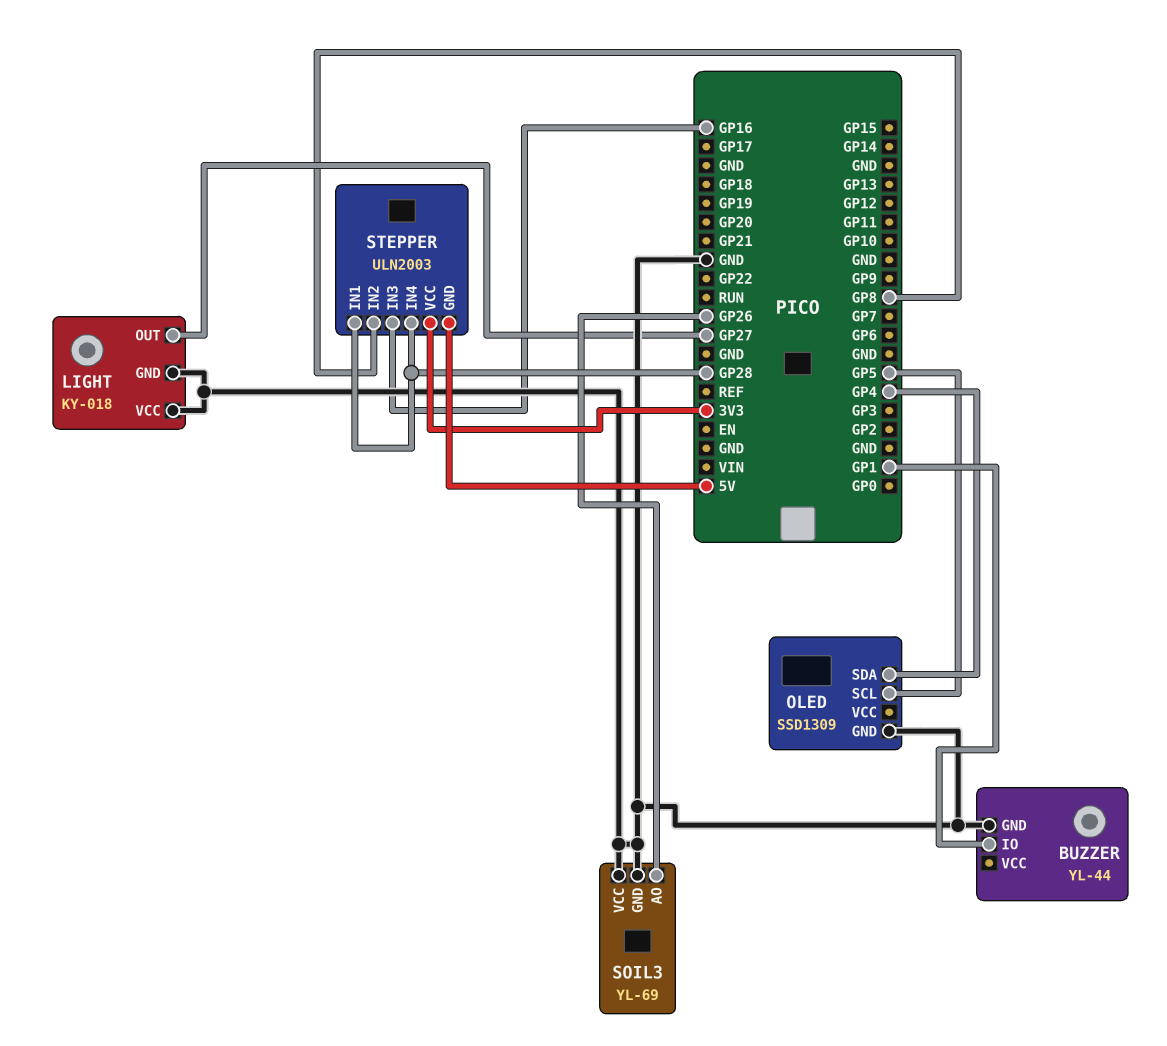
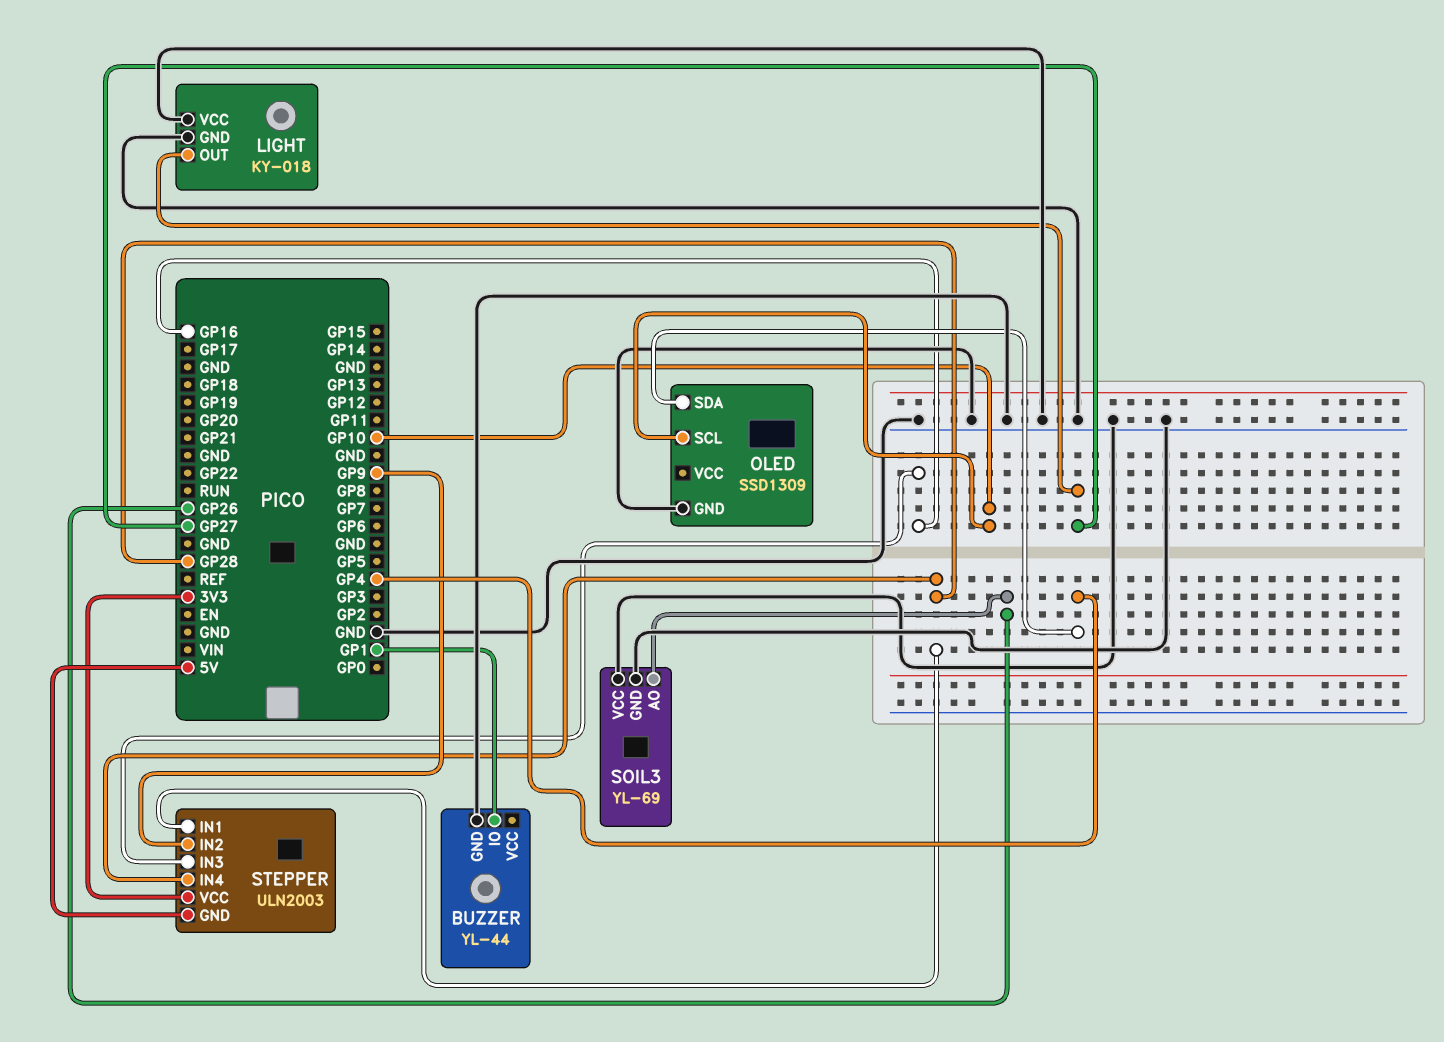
OLED pin SCL: GP5 -> GP10
STEPPER pin IN2: GP8 -> GP9

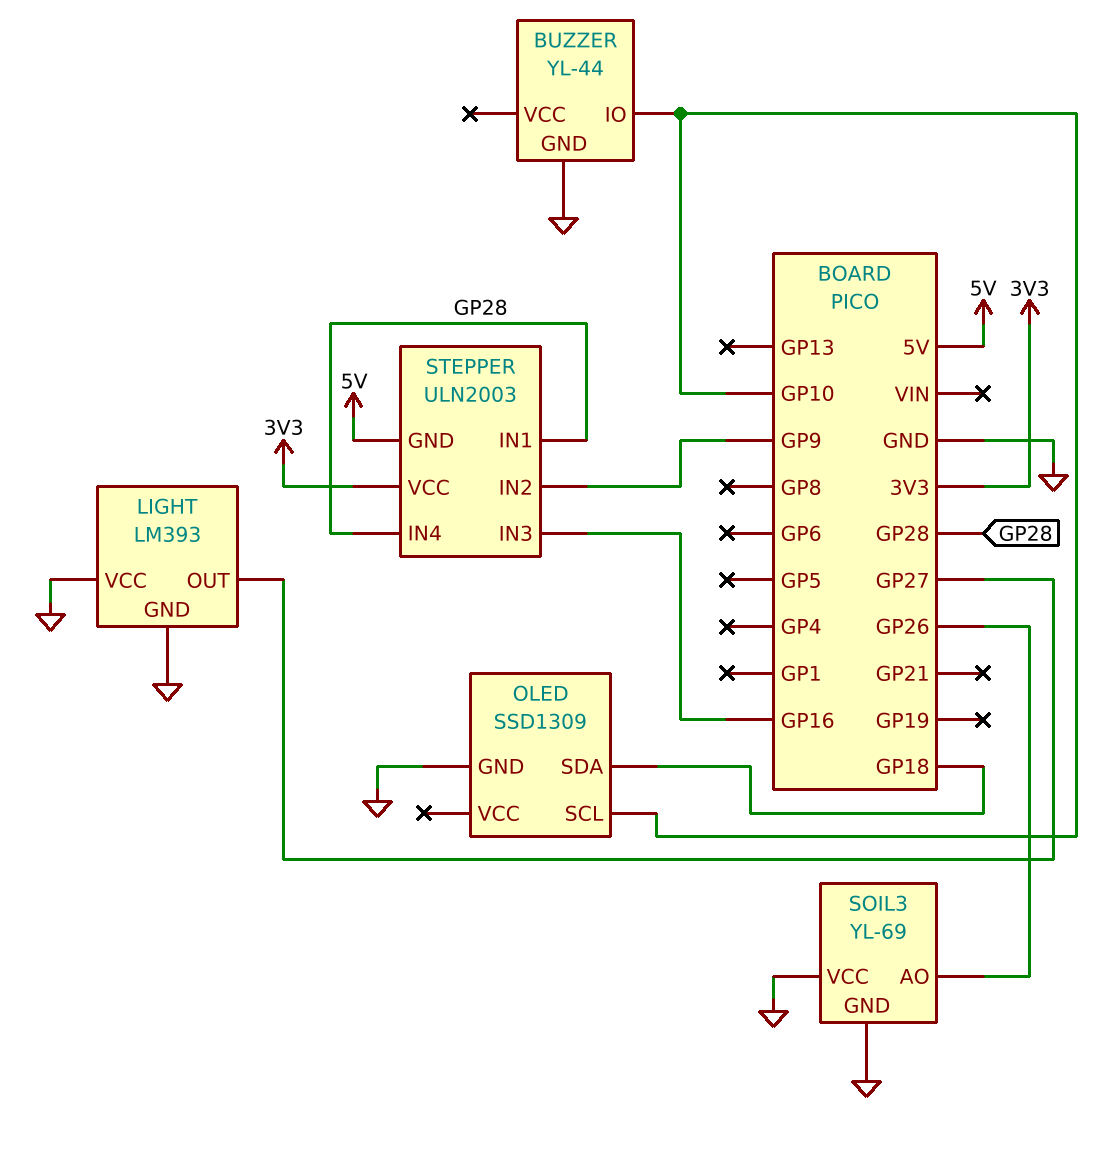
BUZZER pin IO: GP1 -> GP10
LIGHT: KY-018 -> LM393
OLED pin SDA: GP4 -> GP18

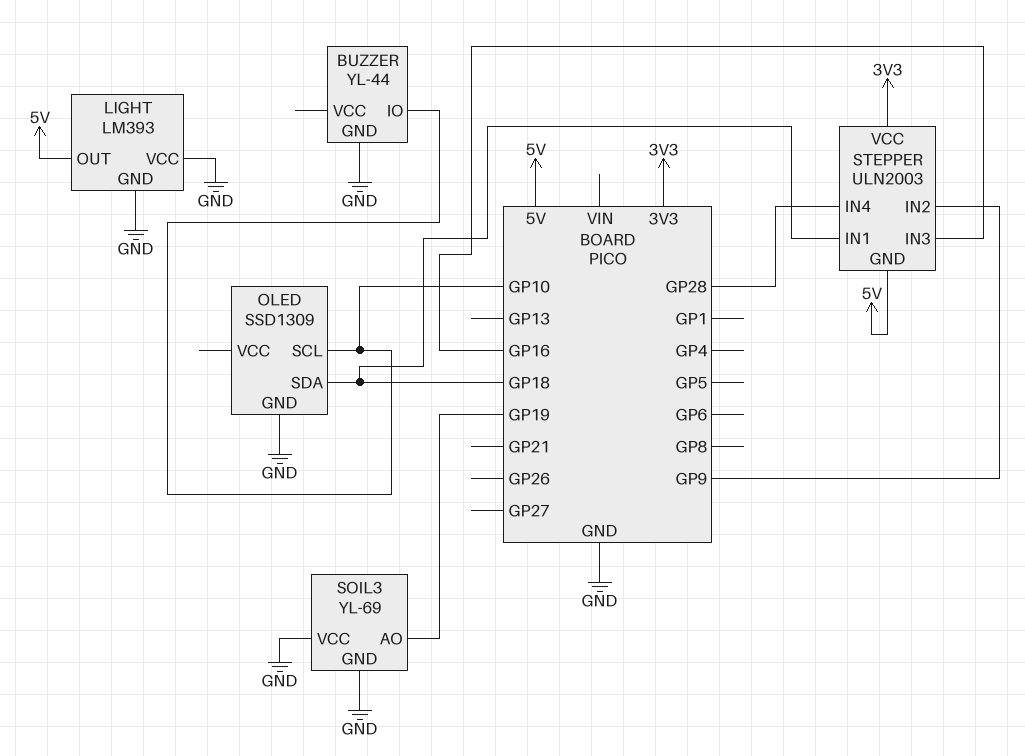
LIGHT pin OUT: GP27 -> 5V
SOIL3 pin AO: GP26 -> GP19
STEPPER pin IN1: GP28 -> GP18

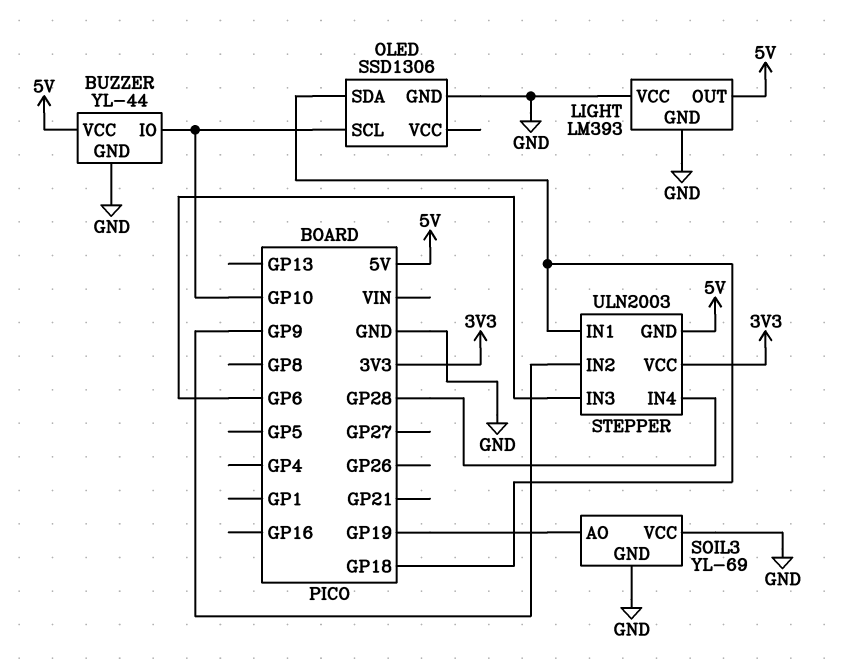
BUZZER pin VCC: none -> 5V
OLED: SSD1309 -> SSD1306
STEPPER pin IN3: GP16 -> GP6

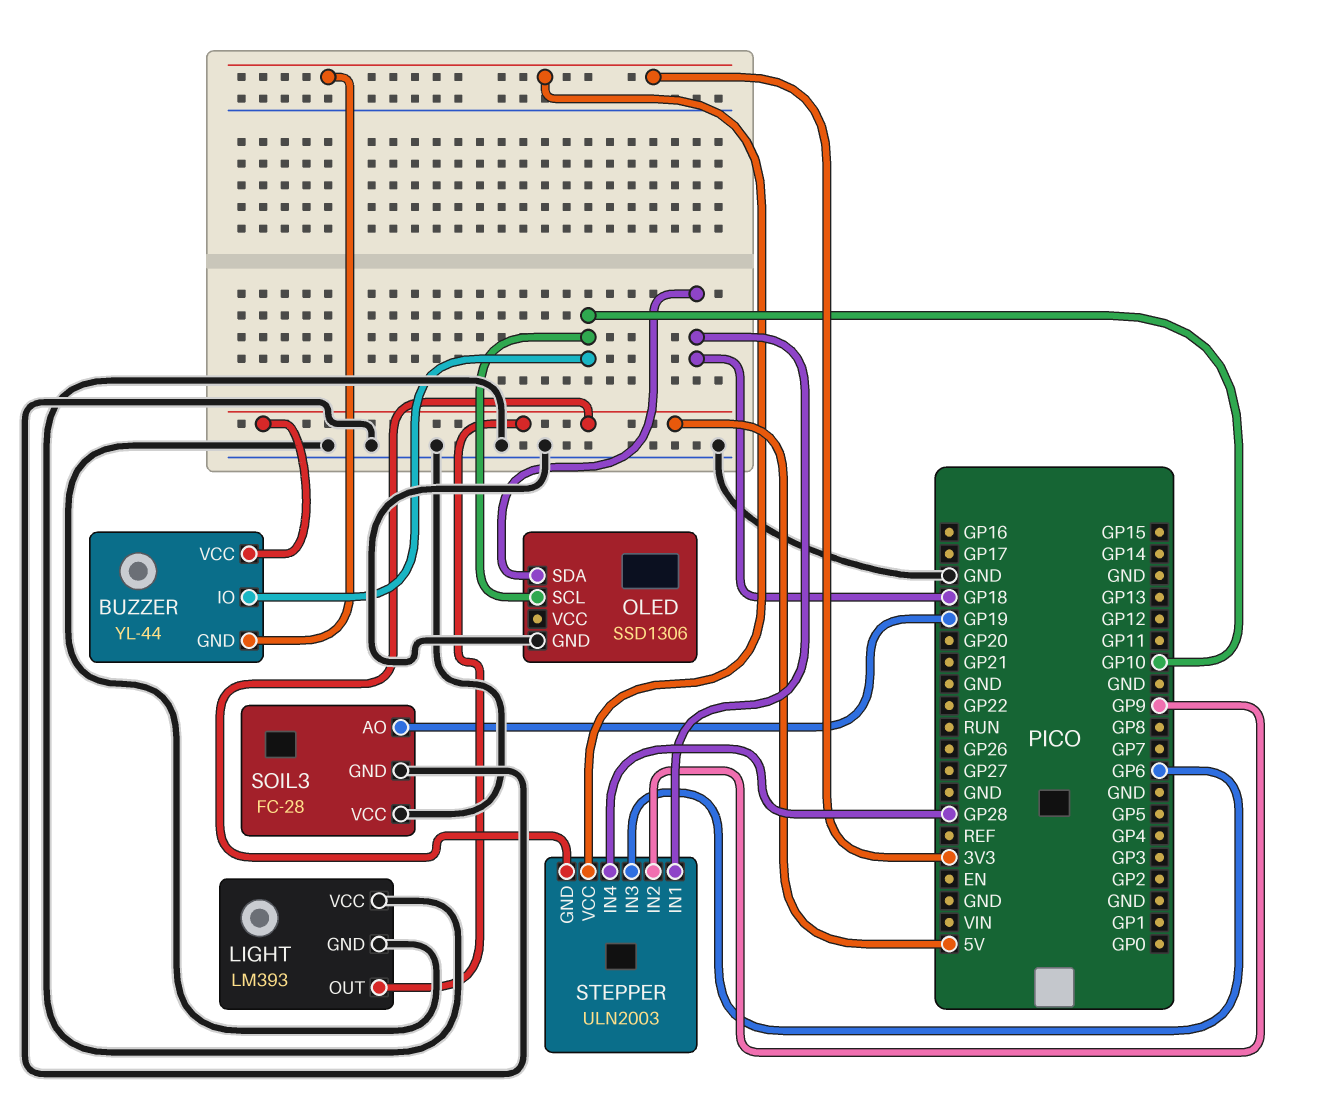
BUZZER pin GND: GND -> 3V3
SOIL3: YL-69 -> FC-28

